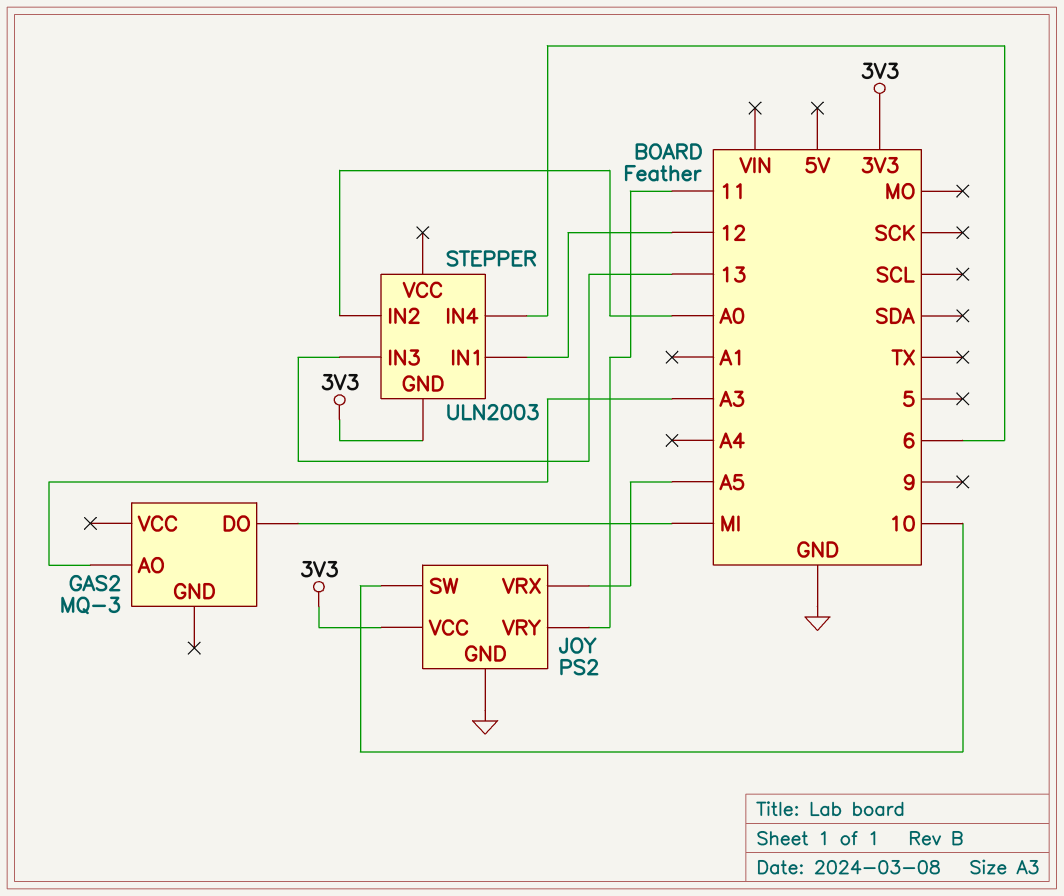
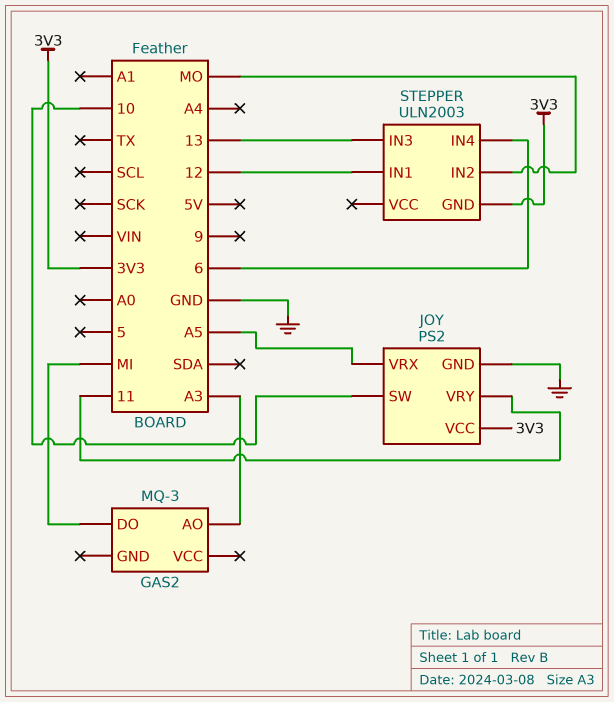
STEPPER pin IN2: A0 -> MO

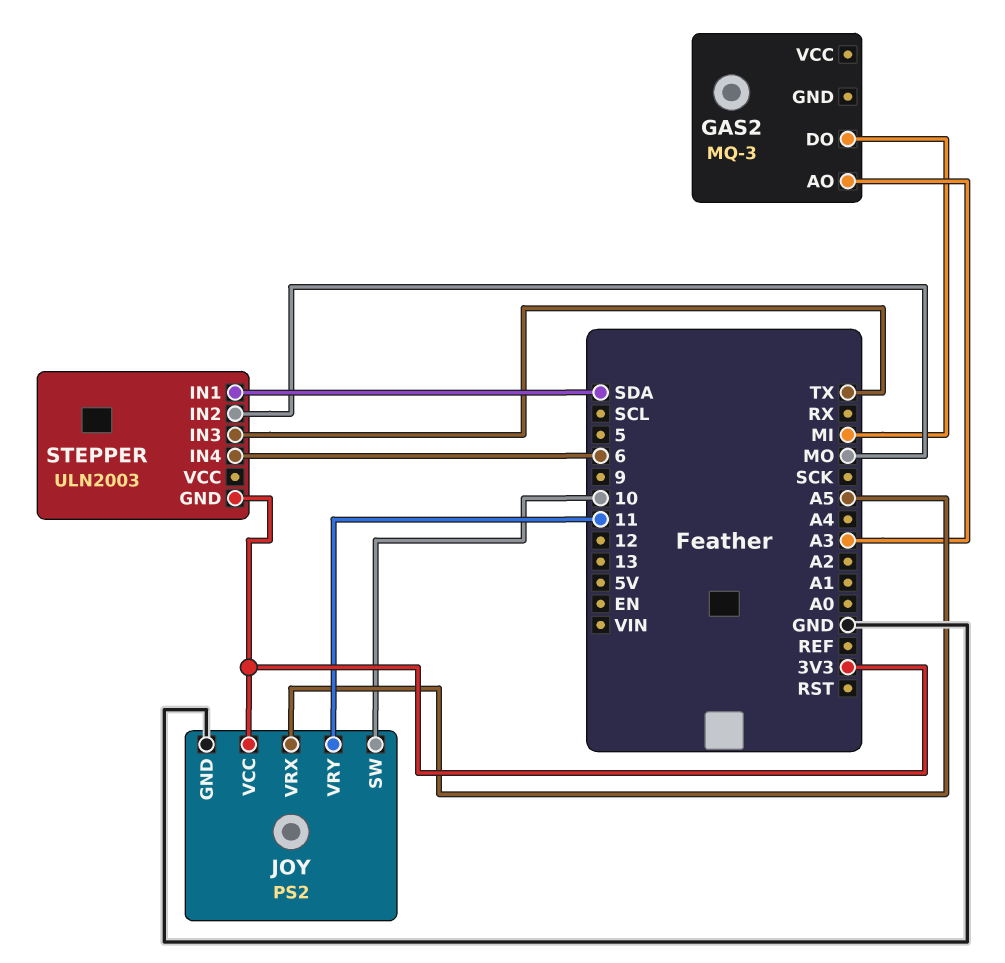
STEPPER pin IN1: 12 -> SDA
STEPPER pin IN3: 13 -> TX

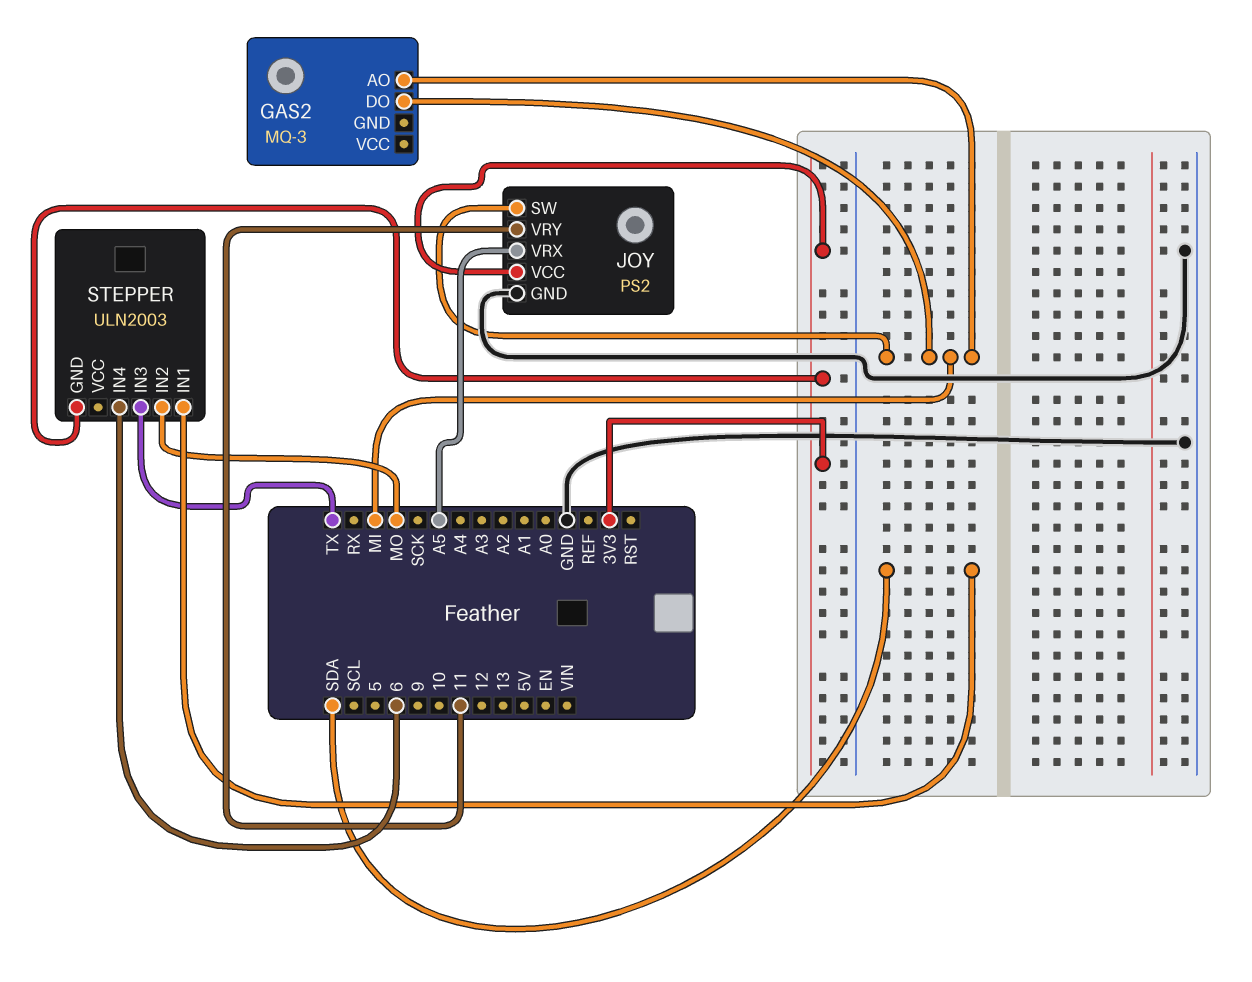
GAS2 pin AO: A3 -> MI
JOY pin SW: 10 -> MI

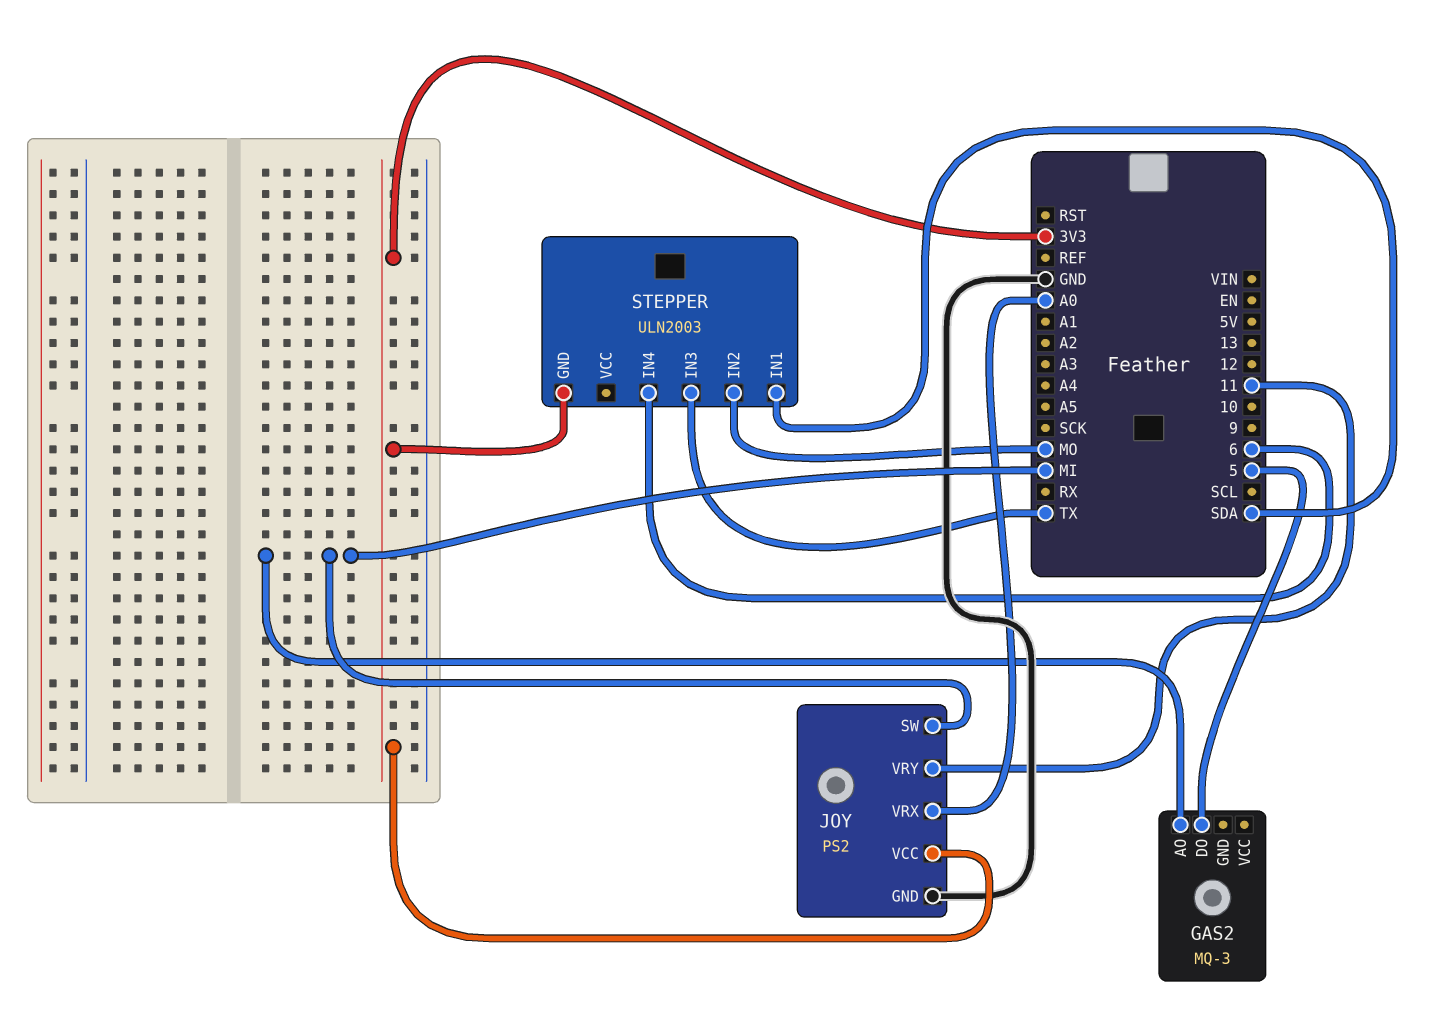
GAS2 pin DO: MI -> 5
JOY pin VRX: A5 -> A0

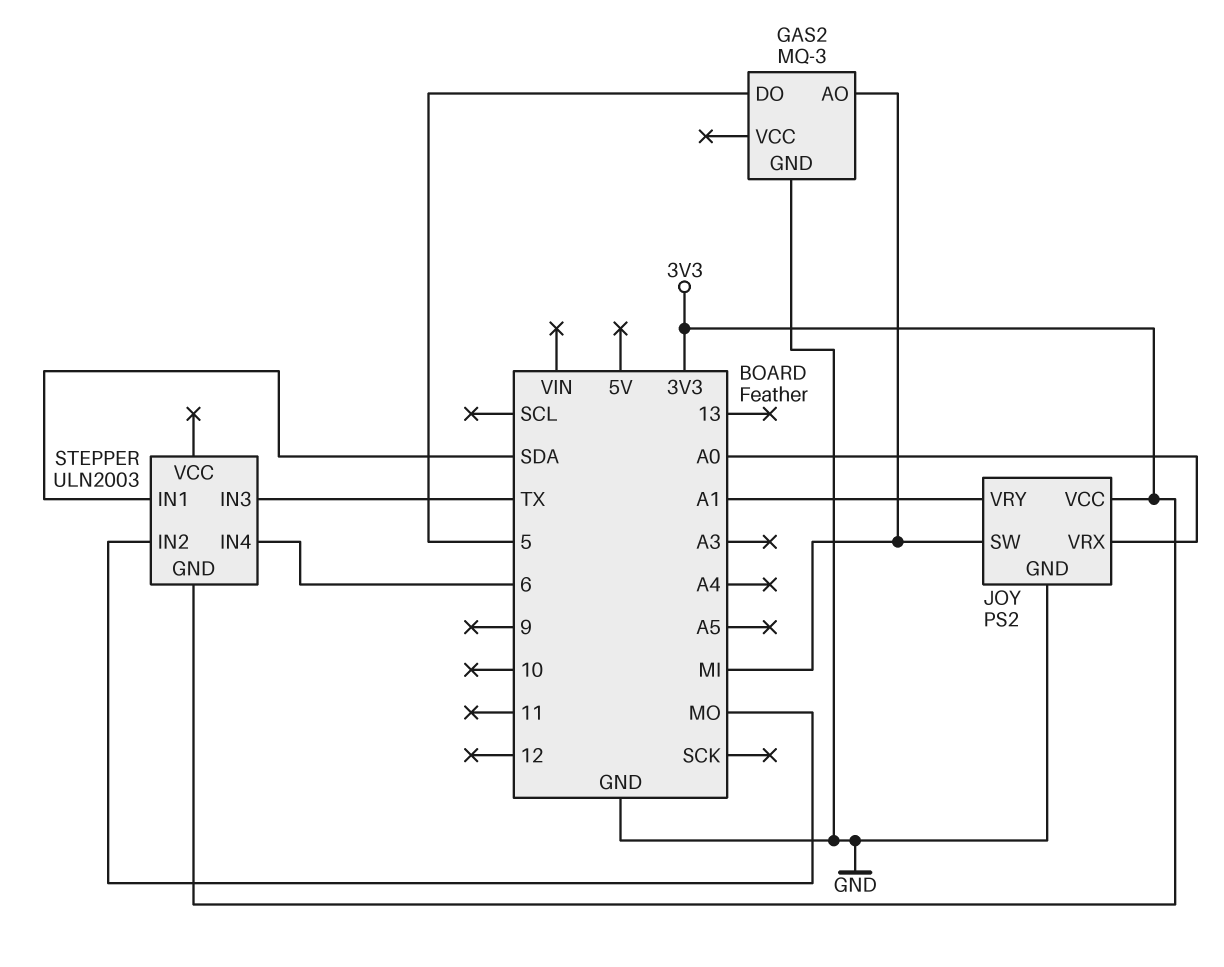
GAS2 pin GND: none -> GND
JOY pin VRY: 11 -> A1

